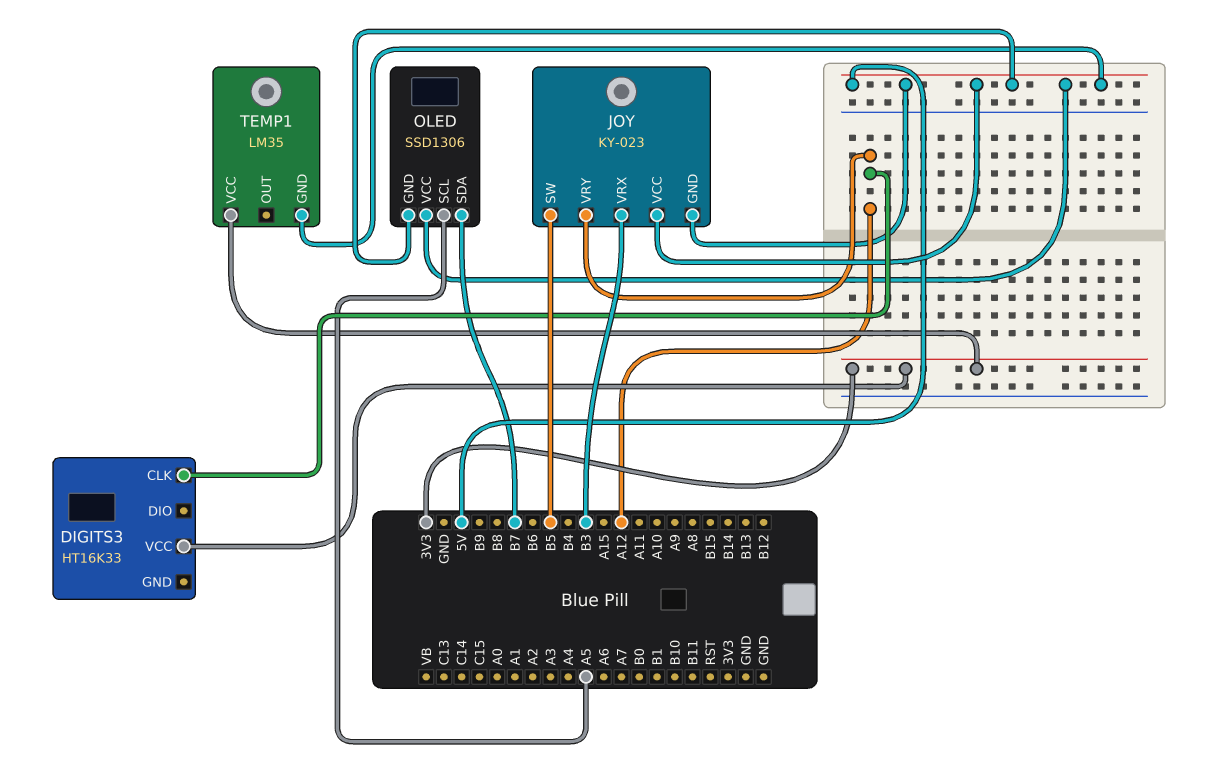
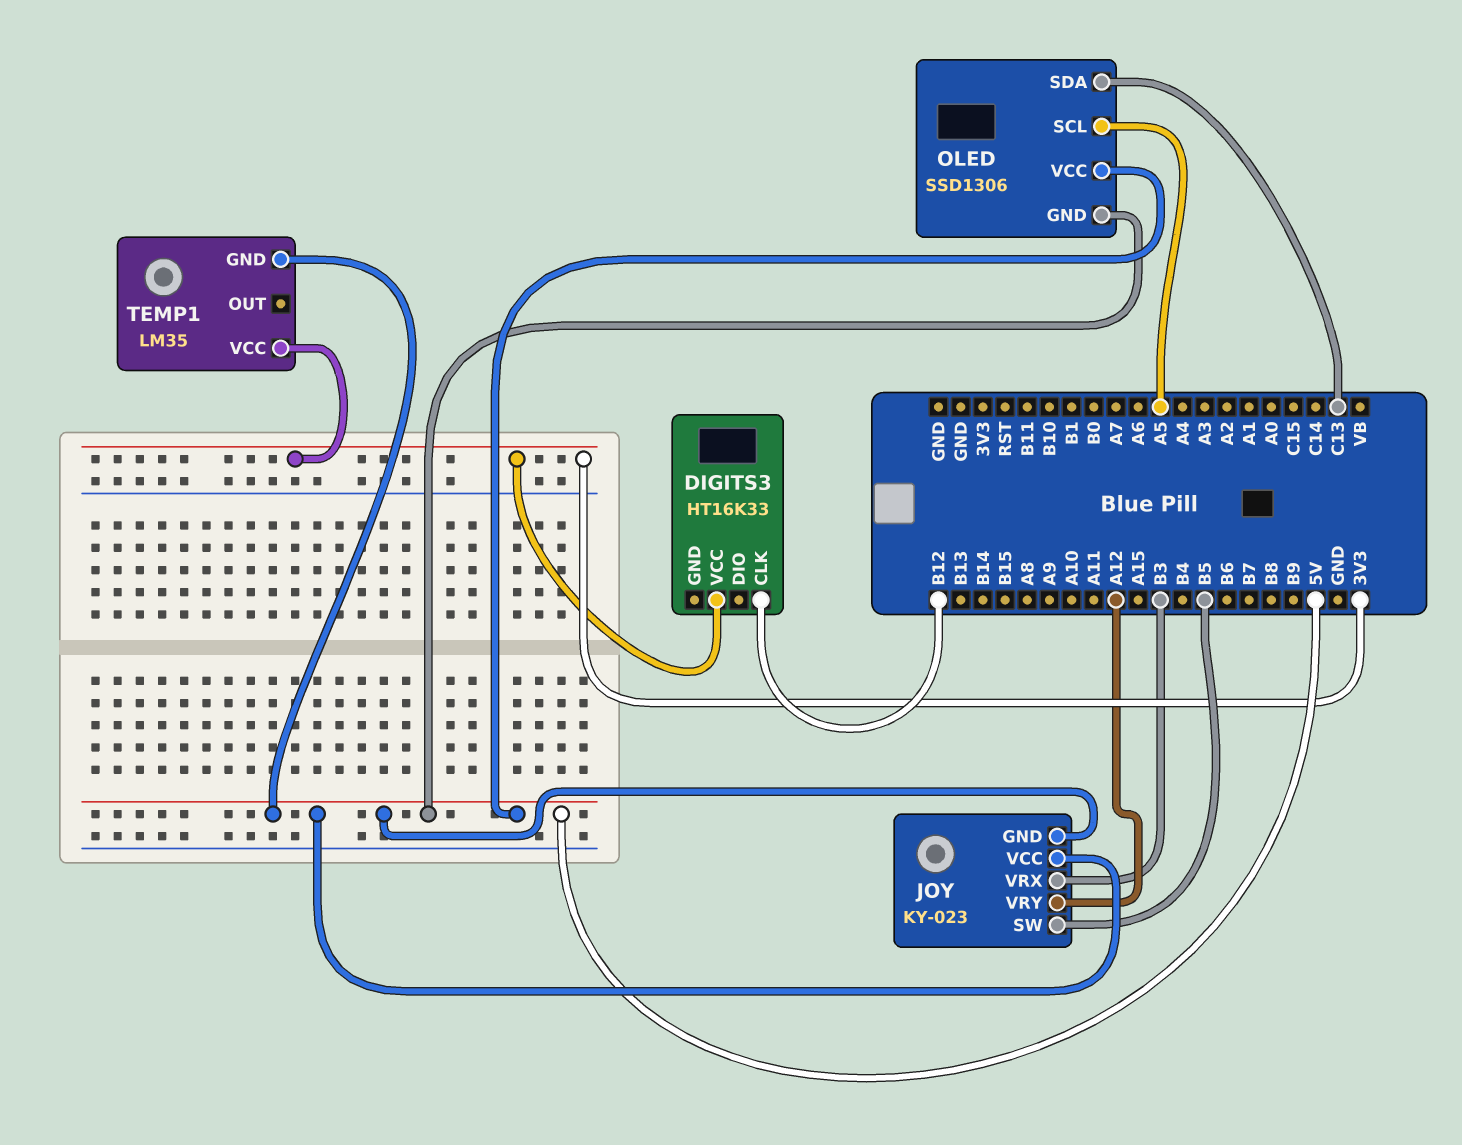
DIGITS3 pin CLK: A12 -> B12
OLED pin SDA: B7 -> C13

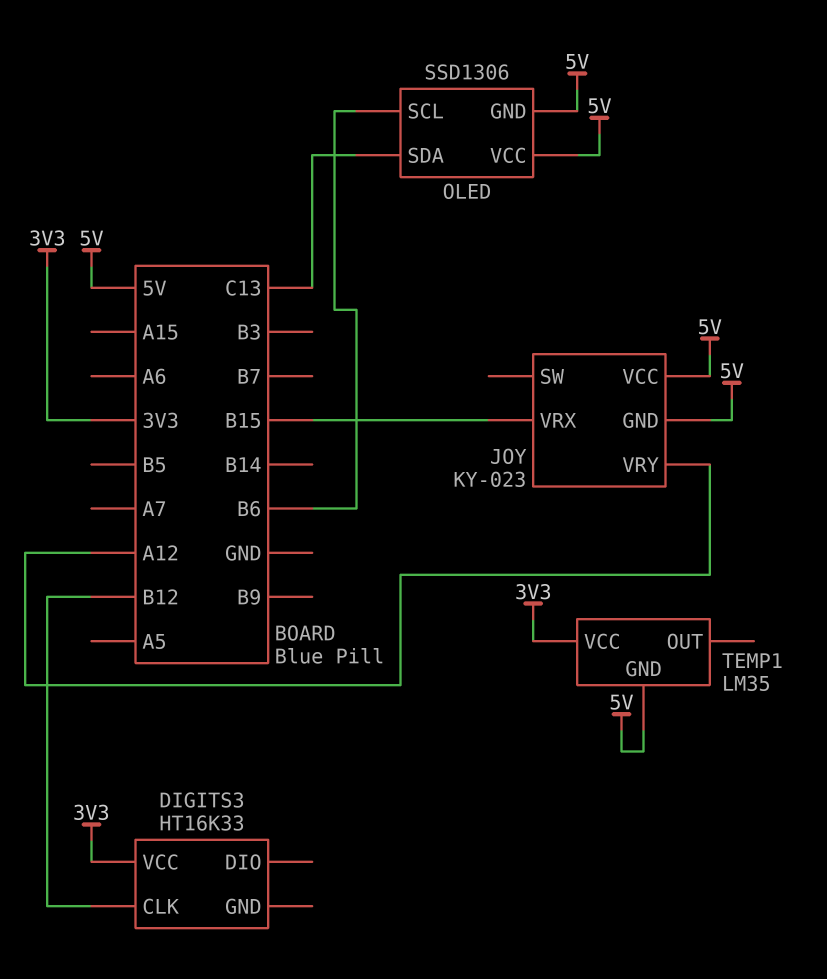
JOY pin SW: B5 -> none
JOY pin VRX: B3 -> B15
OLED pin SCL: A5 -> B6

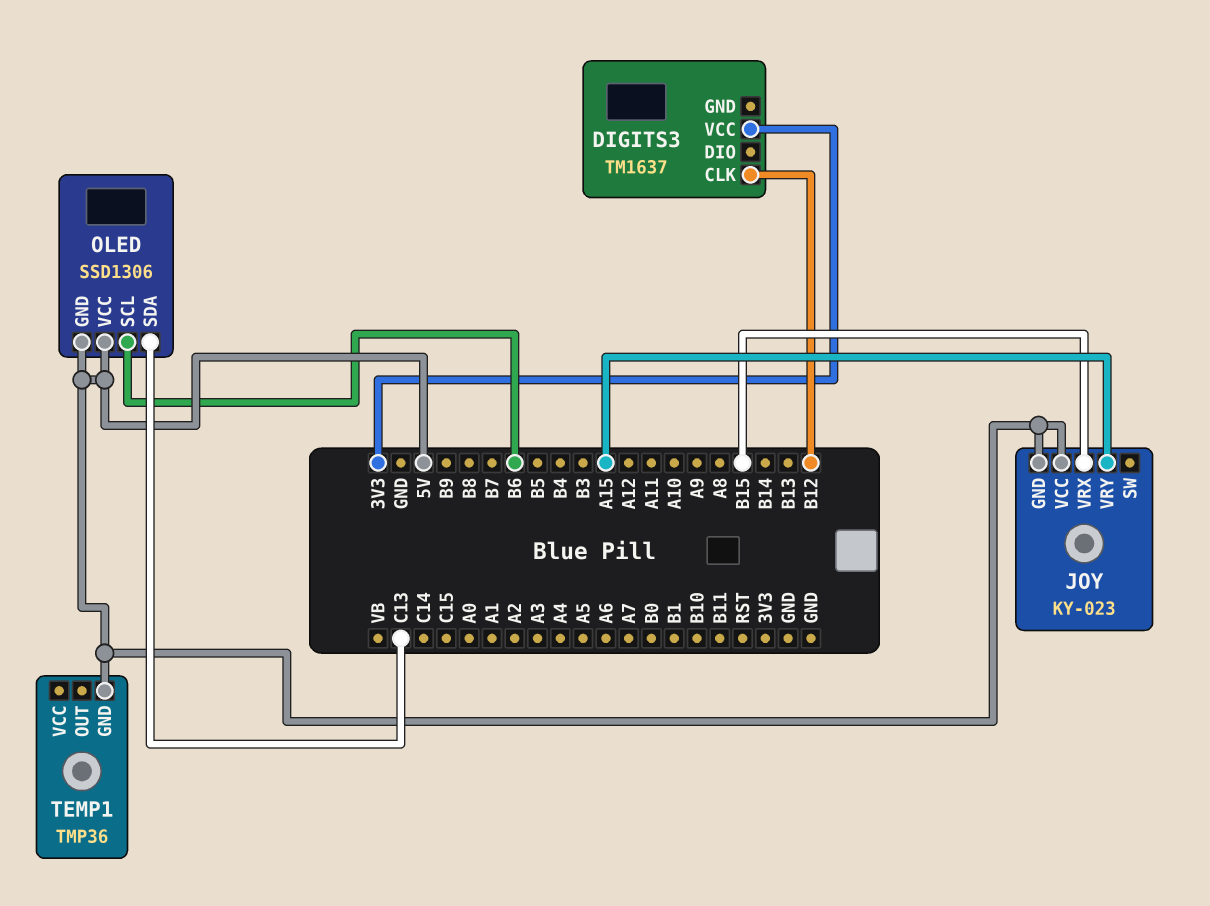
DIGITS3: HT16K33 -> TM1637
JOY pin VRY: A12 -> A15
TEMP1: LM35 -> TMP36
TEMP1 pin VCC: 3V3 -> none

